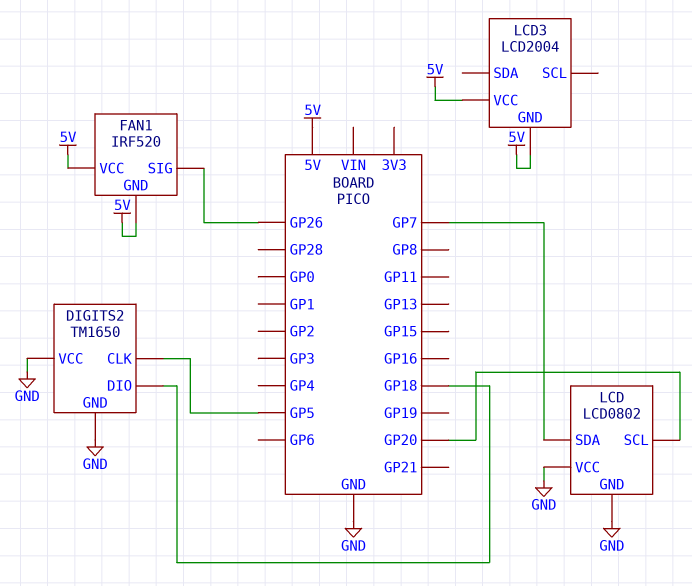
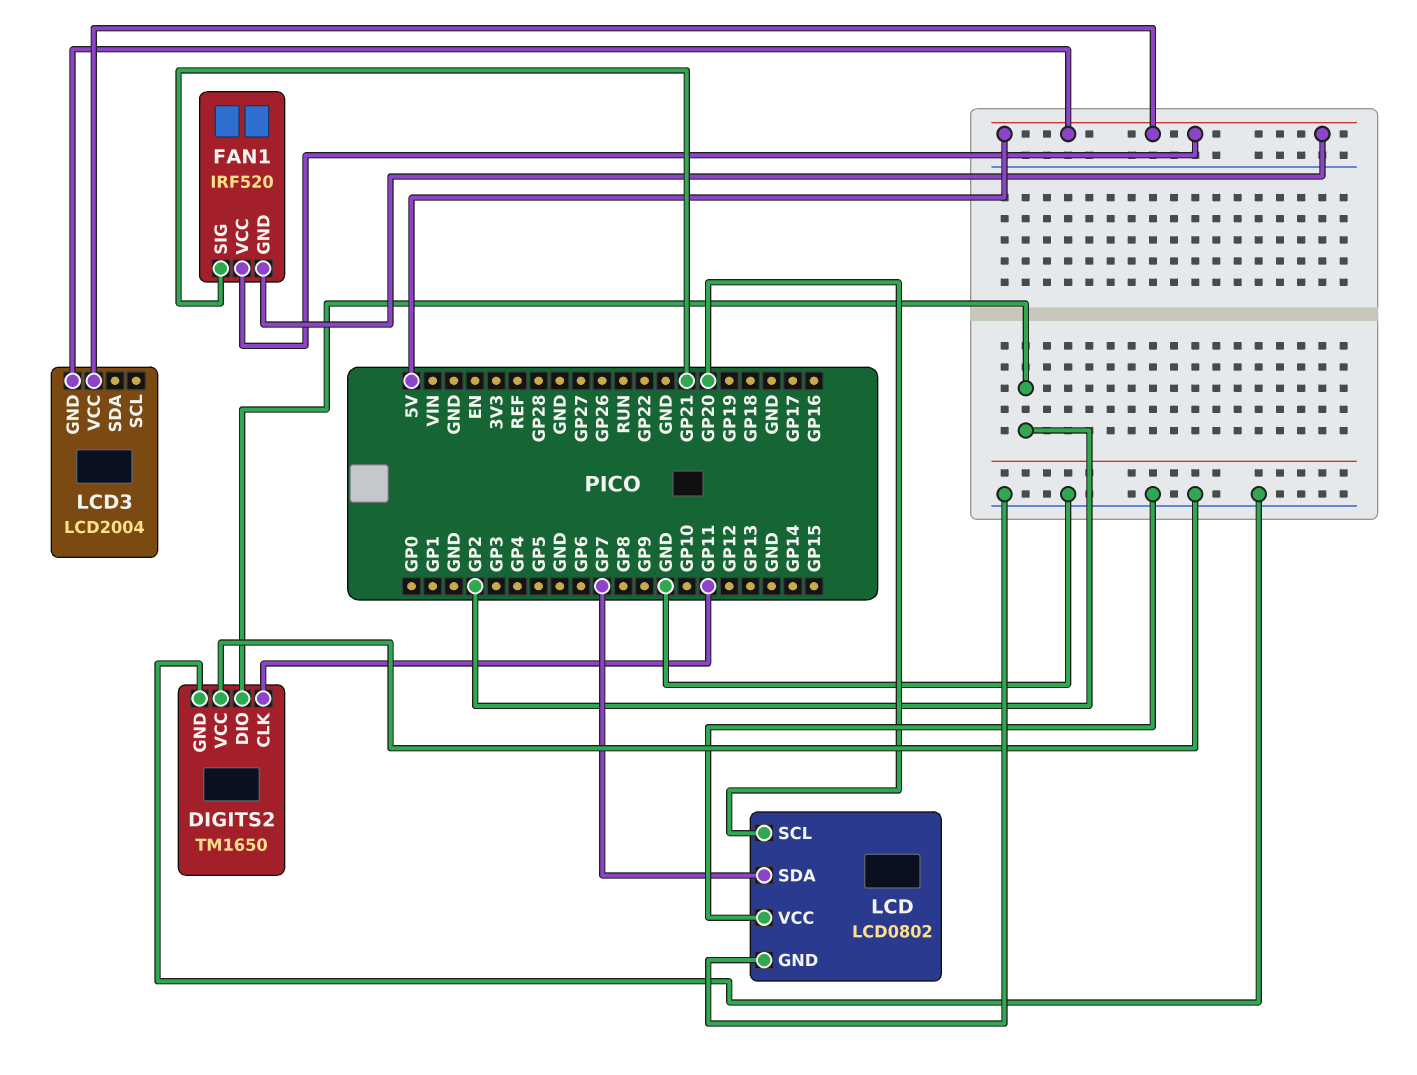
DIGITS2 pin CLK: GP5 -> GP11
DIGITS2 pin DIO: GP18 -> GP2
FAN1 pin SIG: GP26 -> GP21

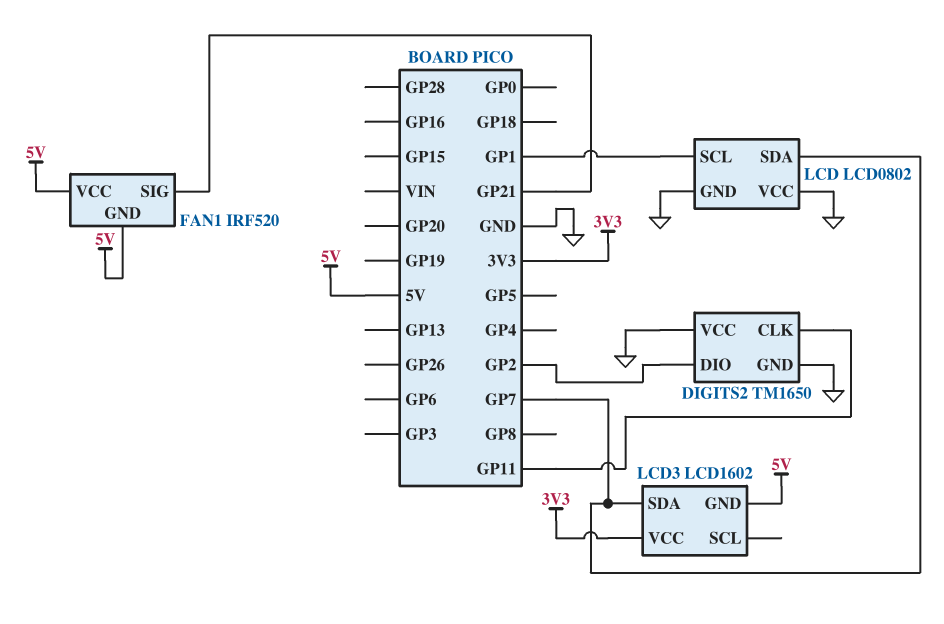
LCD pin SCL: GP20 -> GP1
LCD3: LCD2004 -> LCD1602
LCD3 pin SDA: none -> GP7
LCD3 pin VCC: 5V -> 3V3

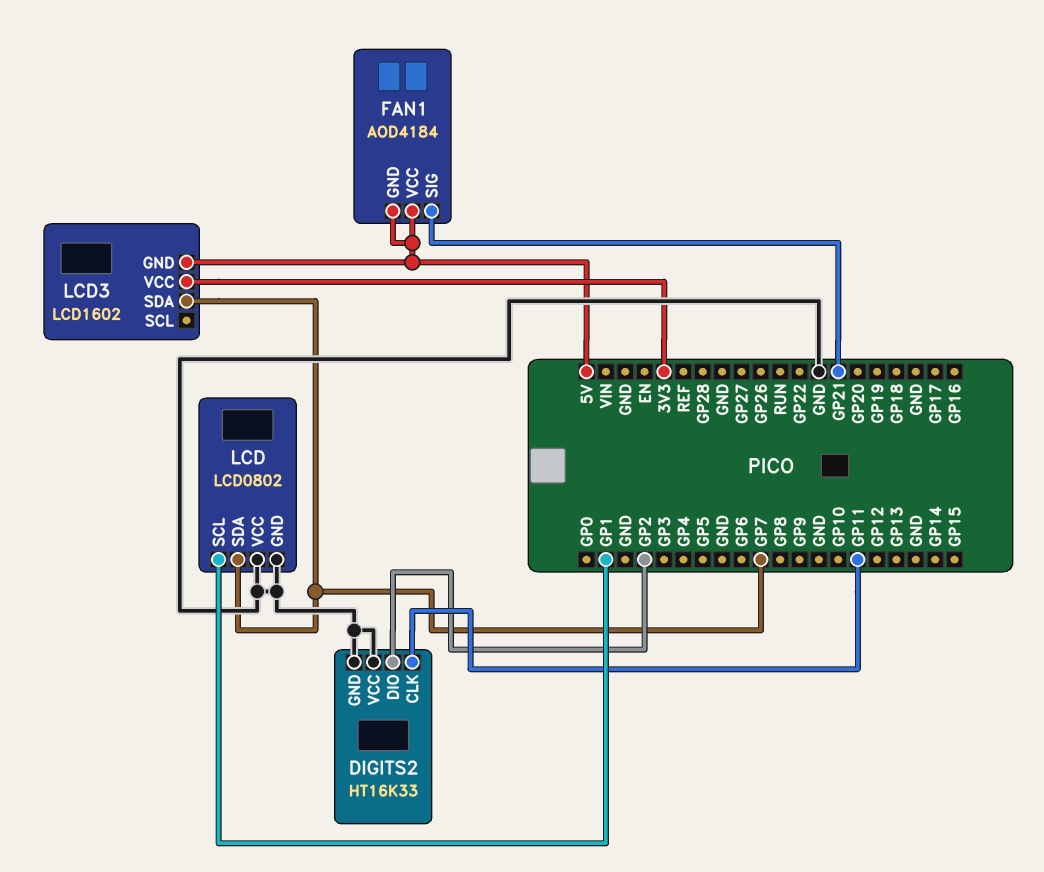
DIGITS2: TM1650 -> HT16K33
FAN1: IRF520 -> AOD4184

